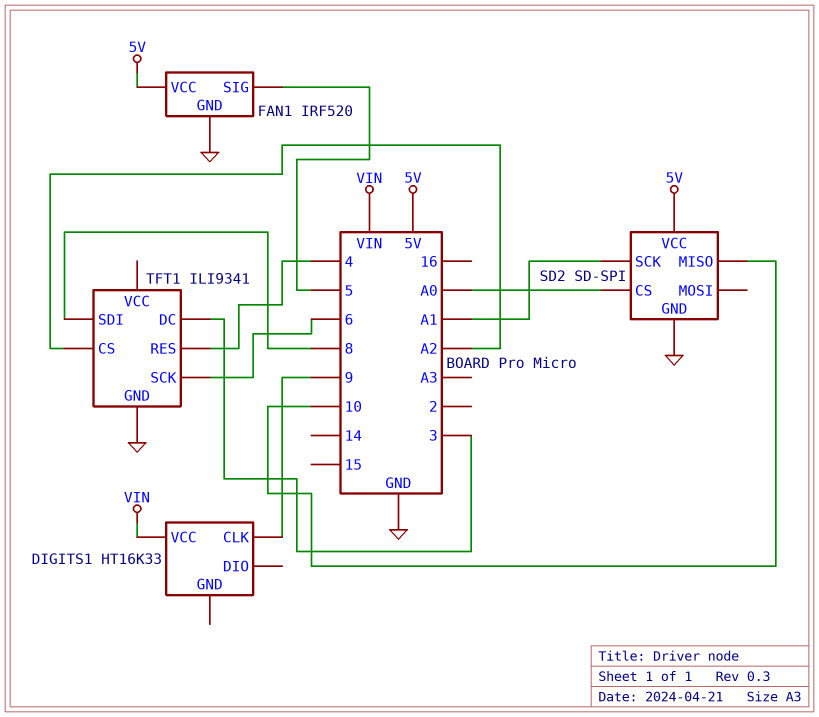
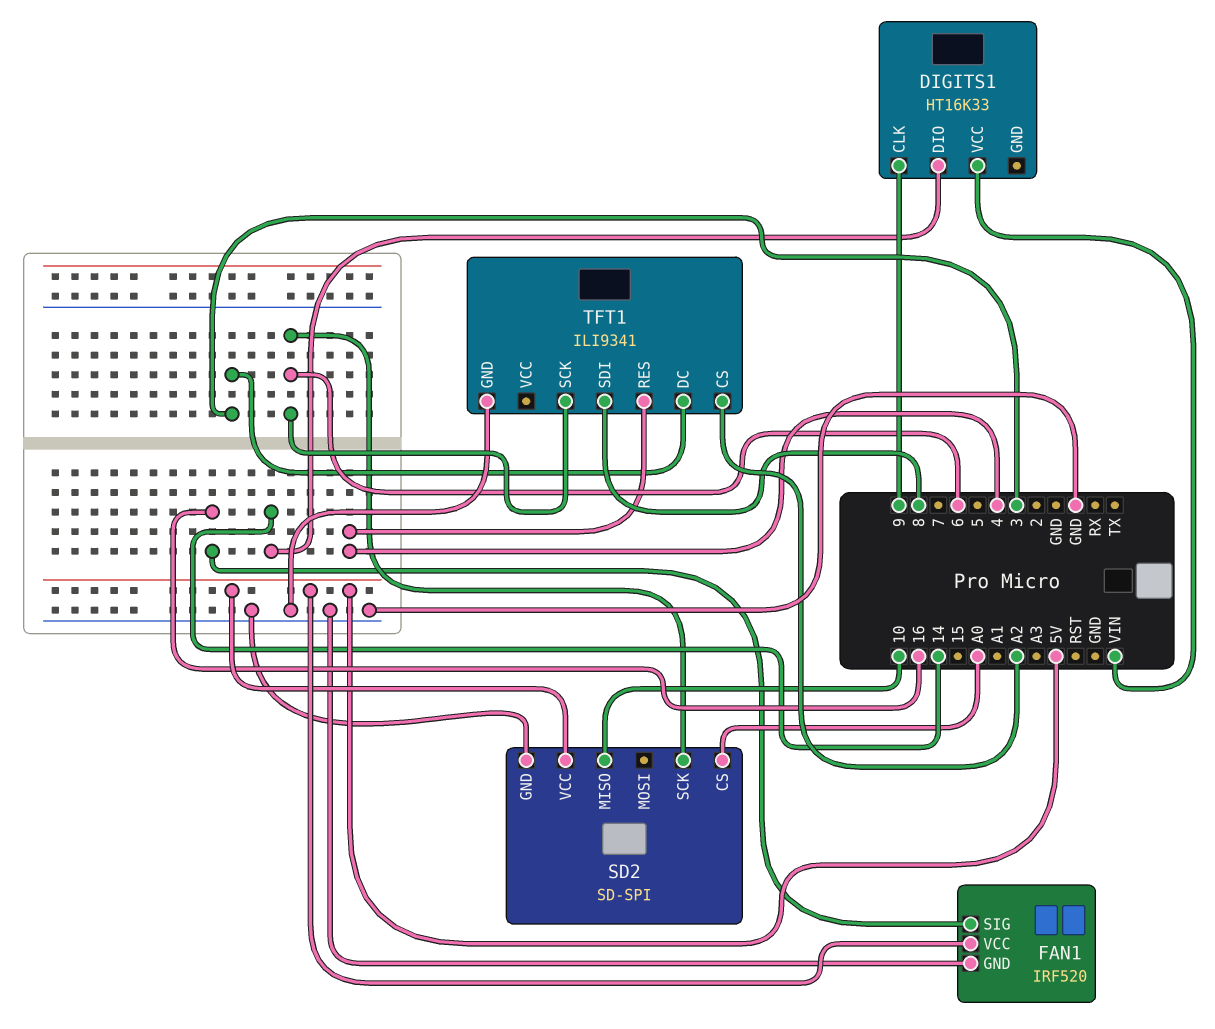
DIGITS1 pin DIO: none -> 14
FAN1 pin SIG: 5 -> 16
SD2 pin SCK: A1 -> 6

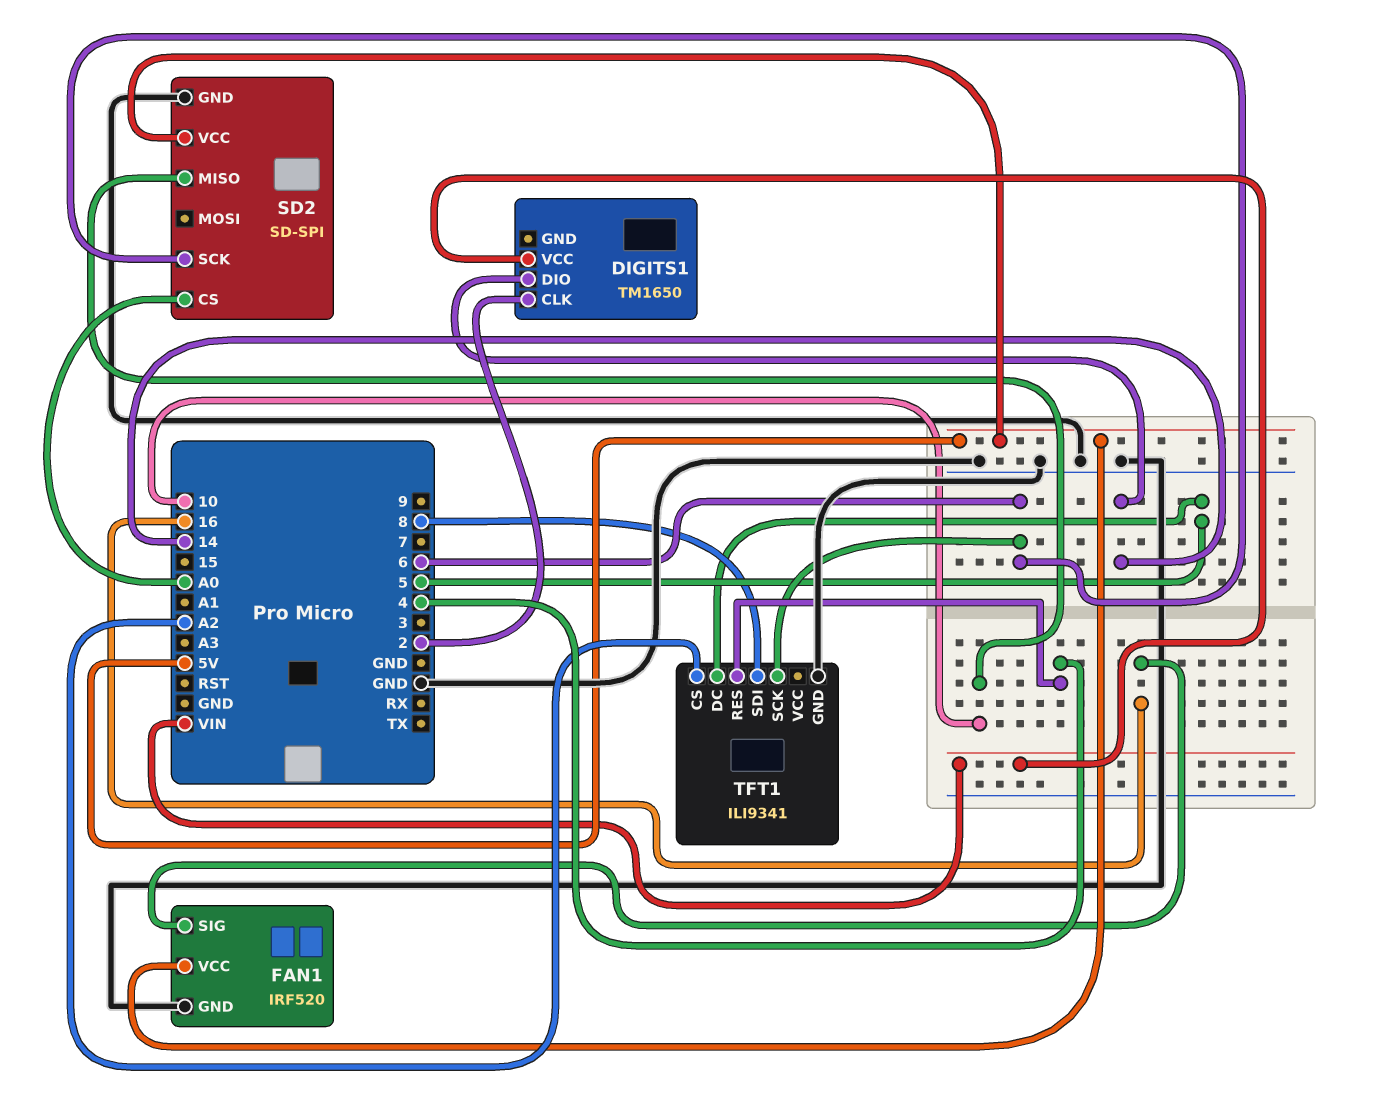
DIGITS1: HT16K33 -> TM1650
DIGITS1 pin CLK: 9 -> 2
TFT1 pin DC: 3 -> 5

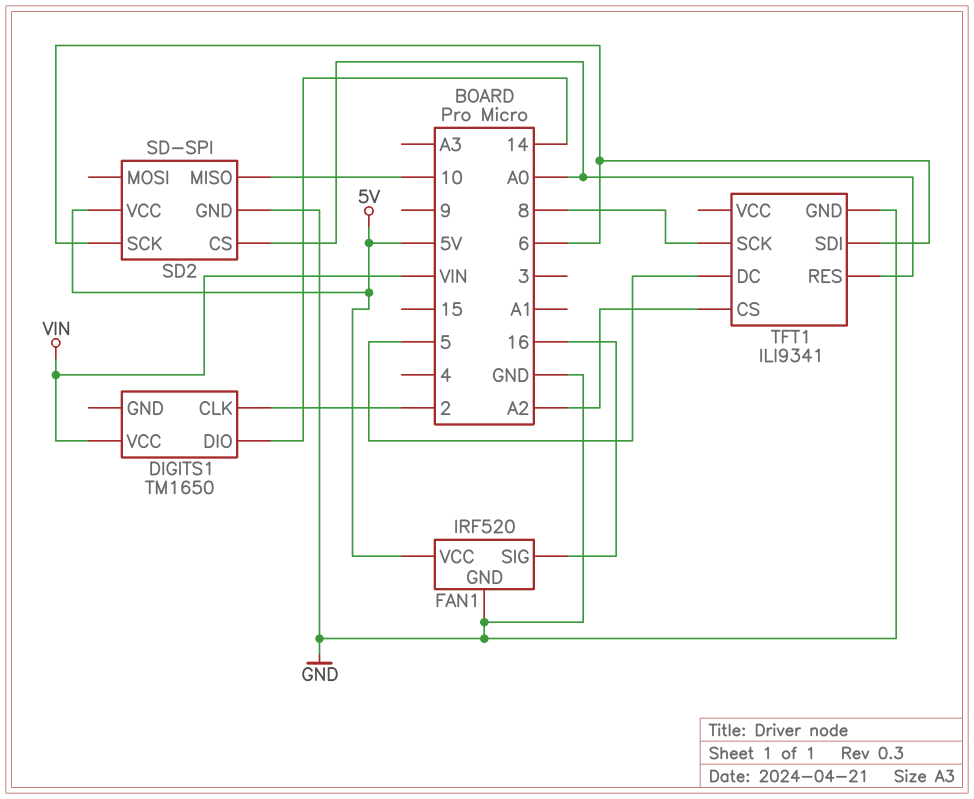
TFT1 pin RES: 4 -> A0
TFT1 pin SCK: 6 -> 8
TFT1 pin SDI: 8 -> 6

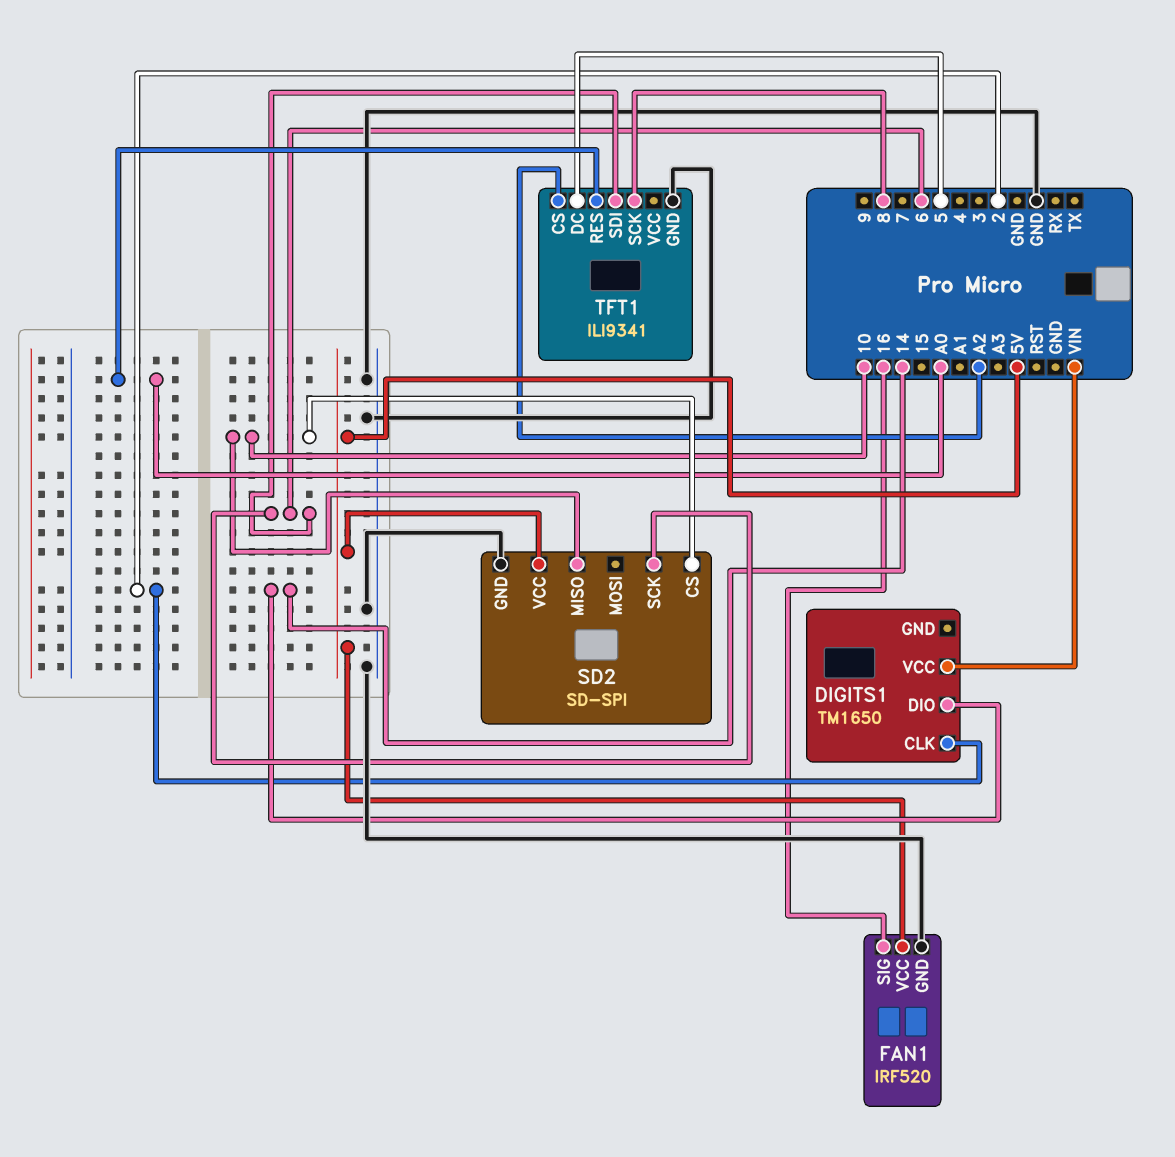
SD2 pin CS: A0 -> 10

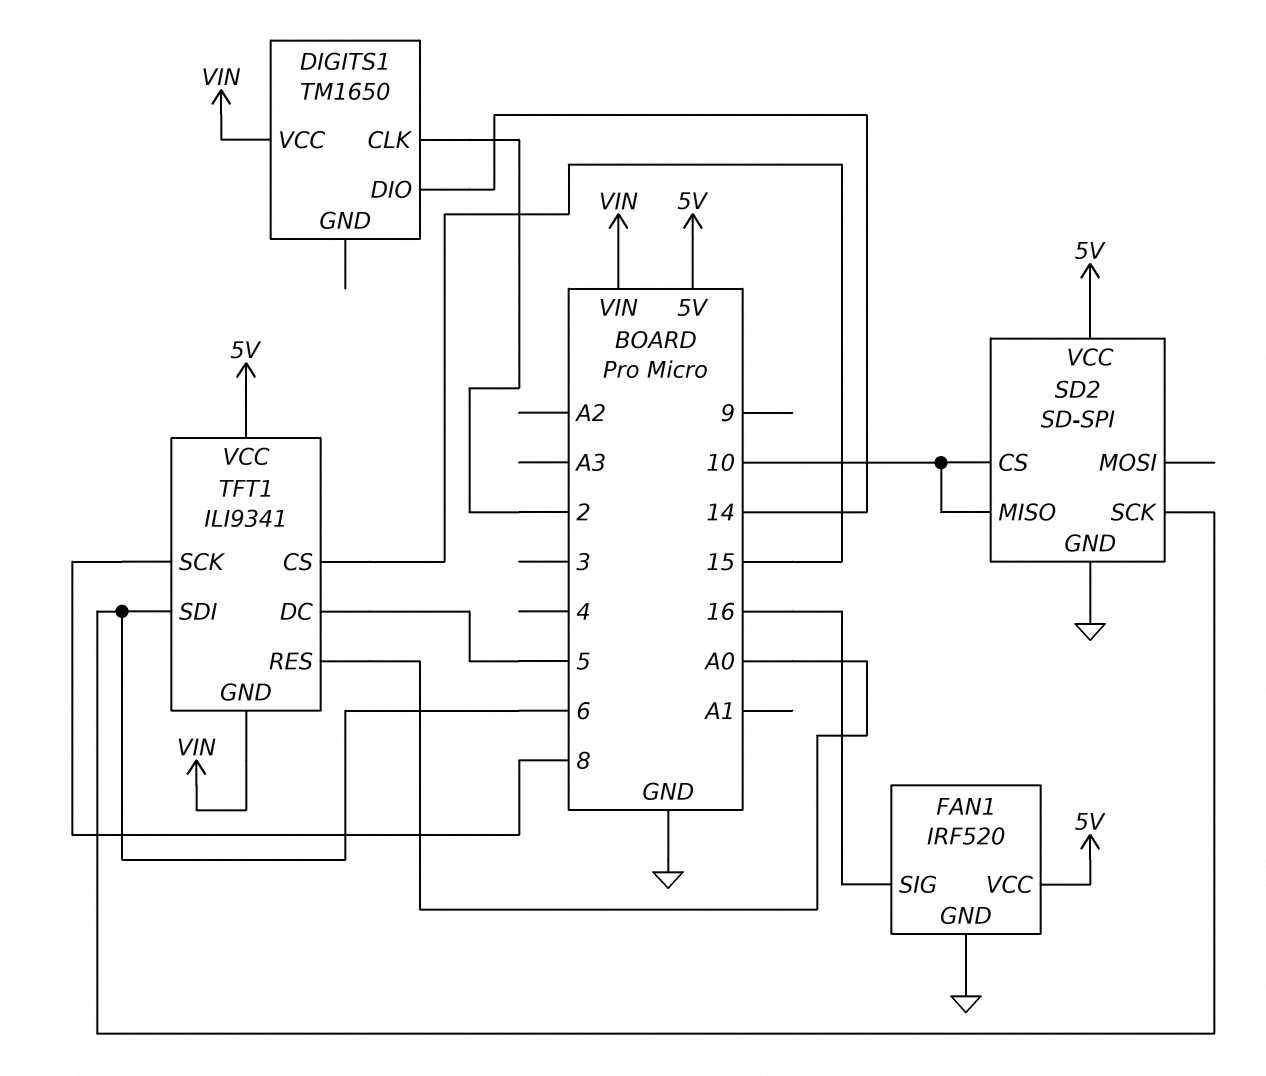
TFT1 pin CS: A2 -> 15
TFT1 pin GND: GND -> VIN
TFT1 pin VCC: none -> 5V

